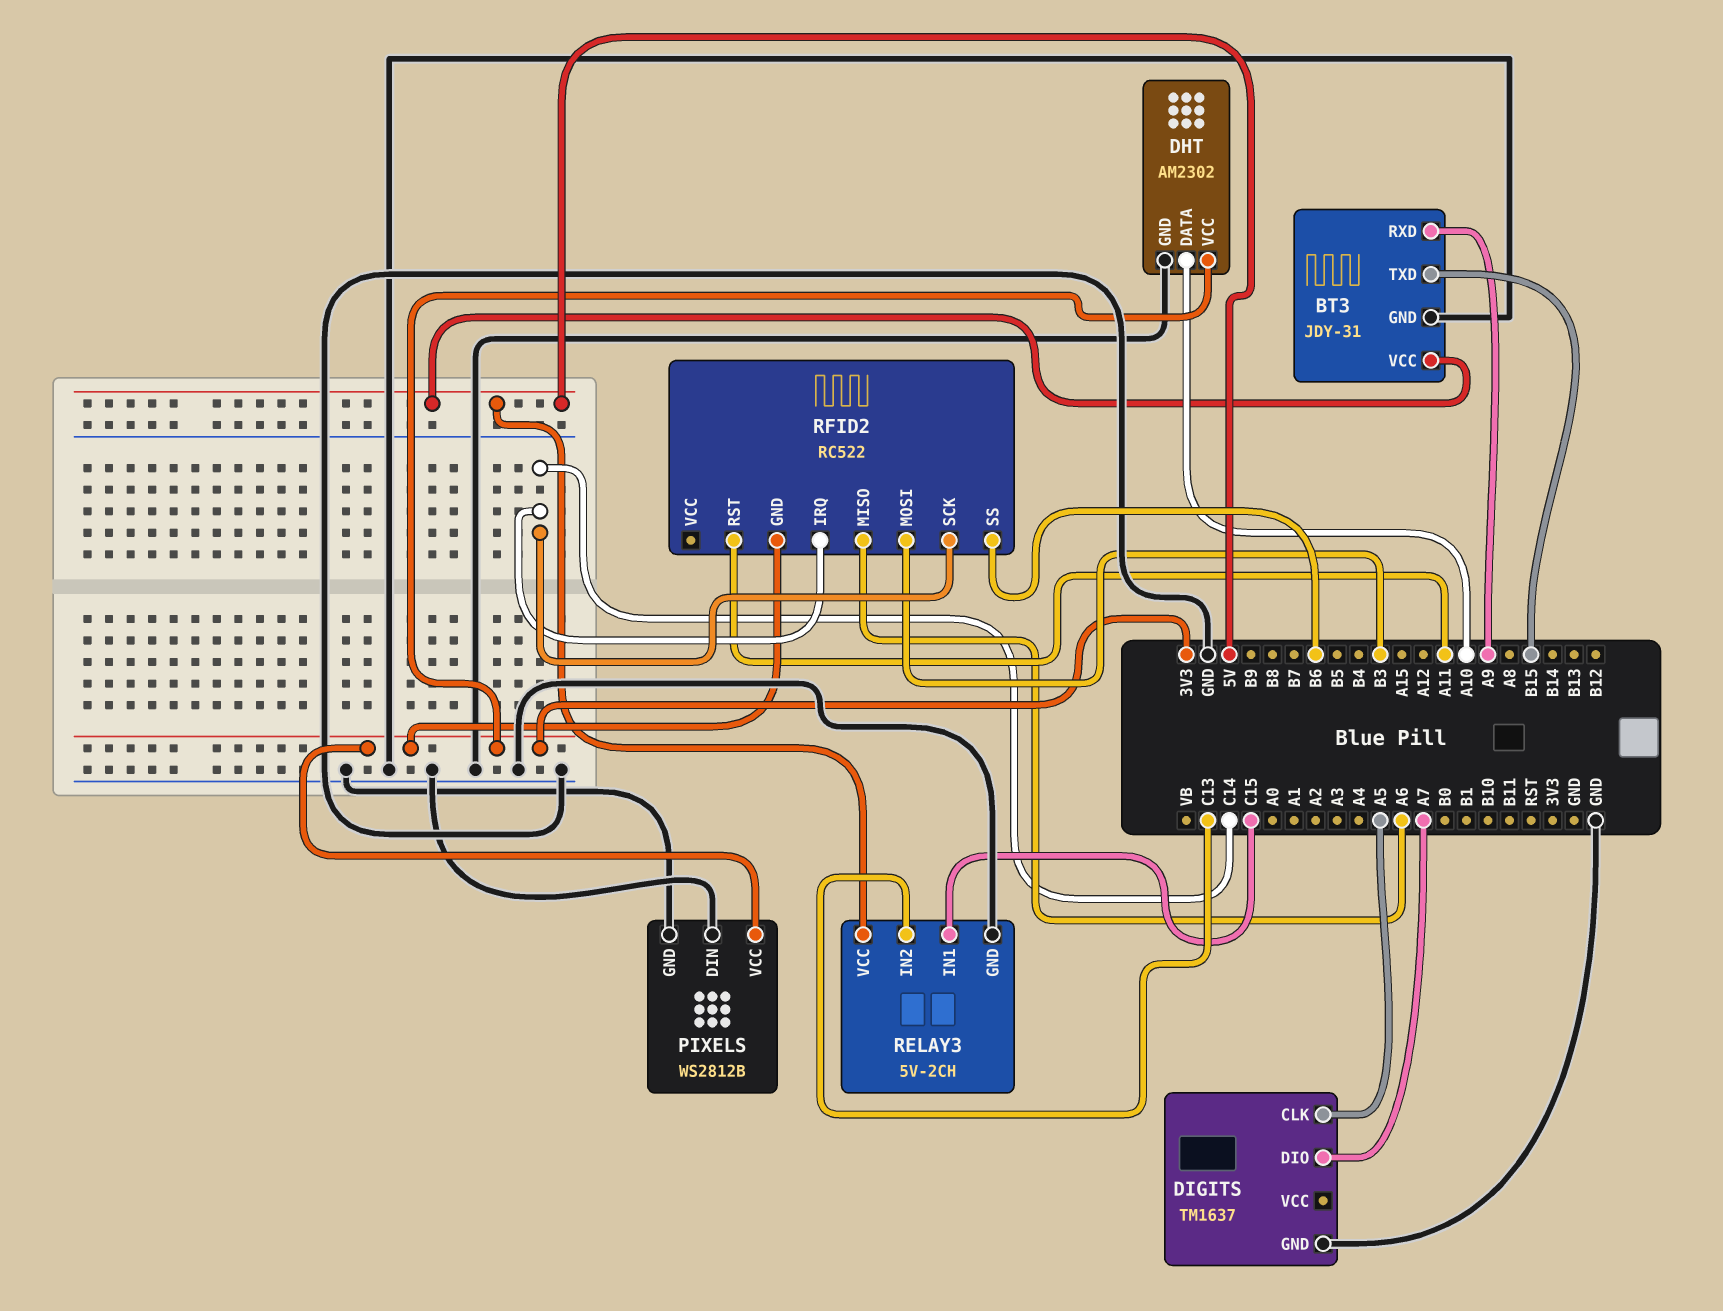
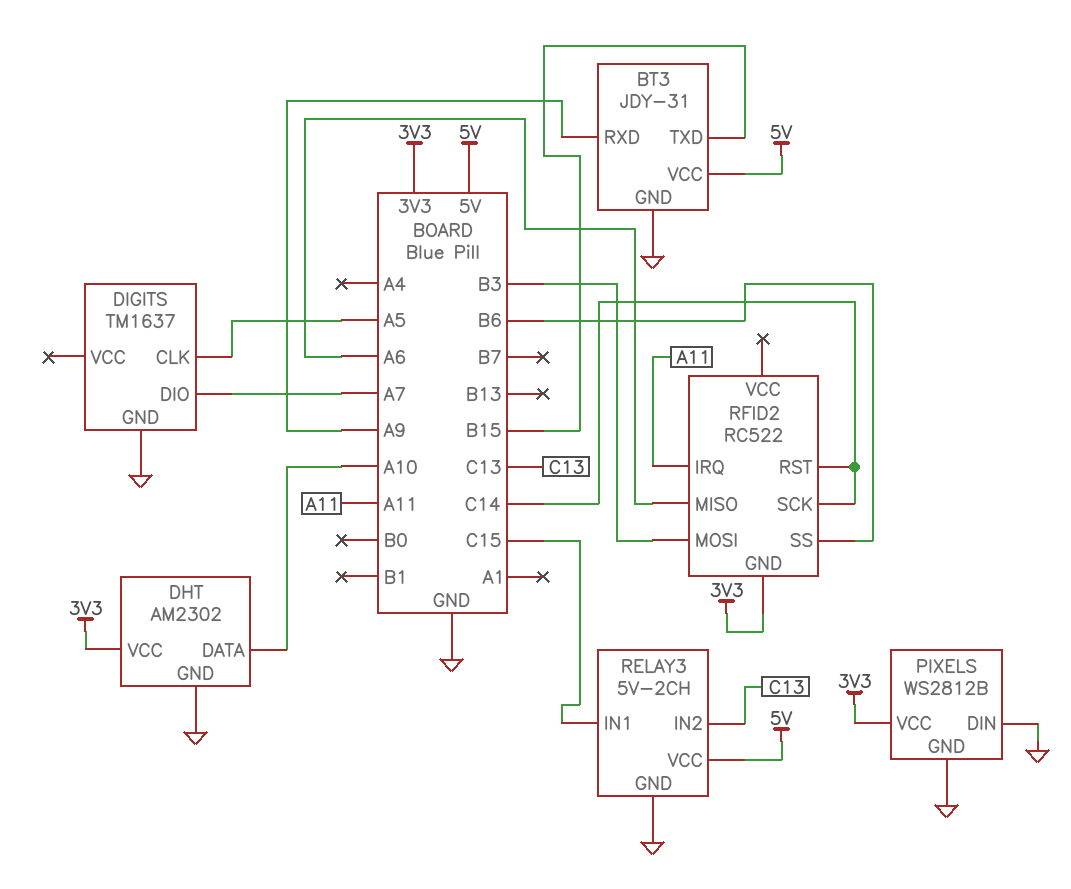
RFID2 pin IRQ: C14 -> A11
RFID2 pin RST: A11 -> C14

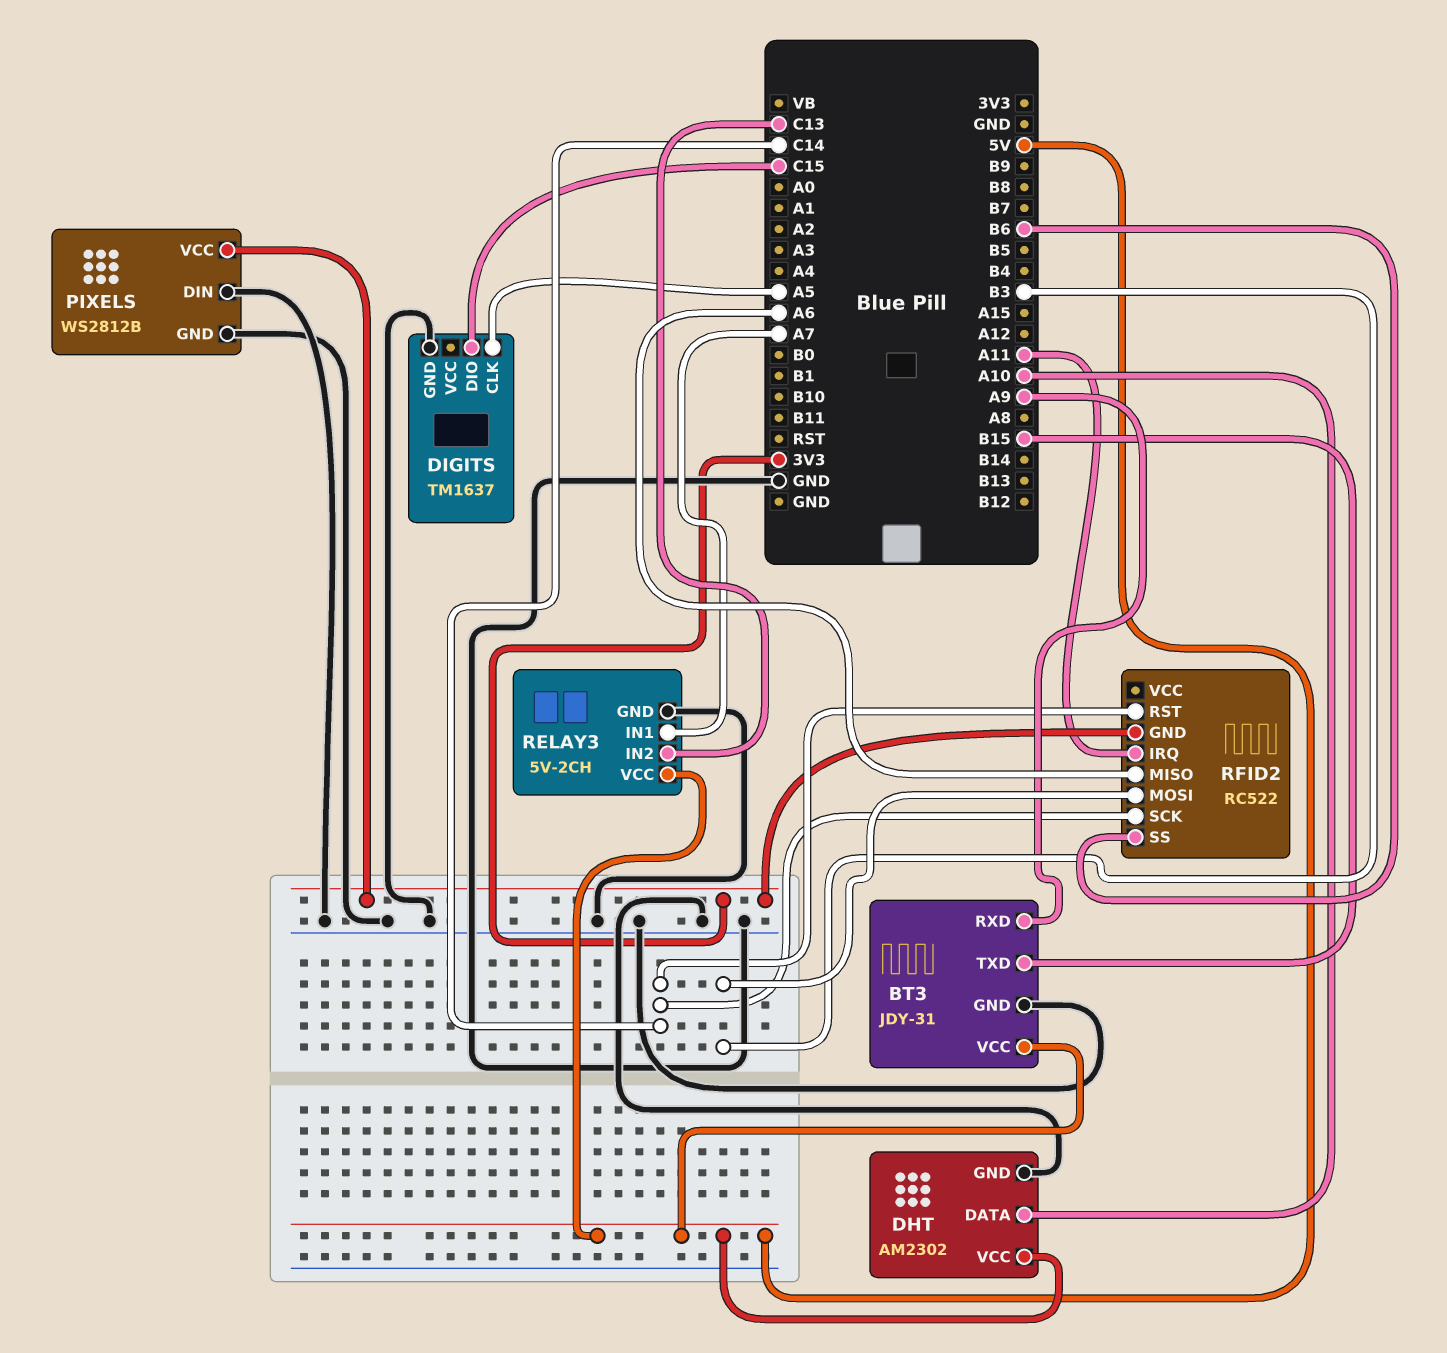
DHT pin VCC: 3V3 -> 5V
DIGITS pin DIO: A7 -> C15
RELAY3 pin IN1: C15 -> A7

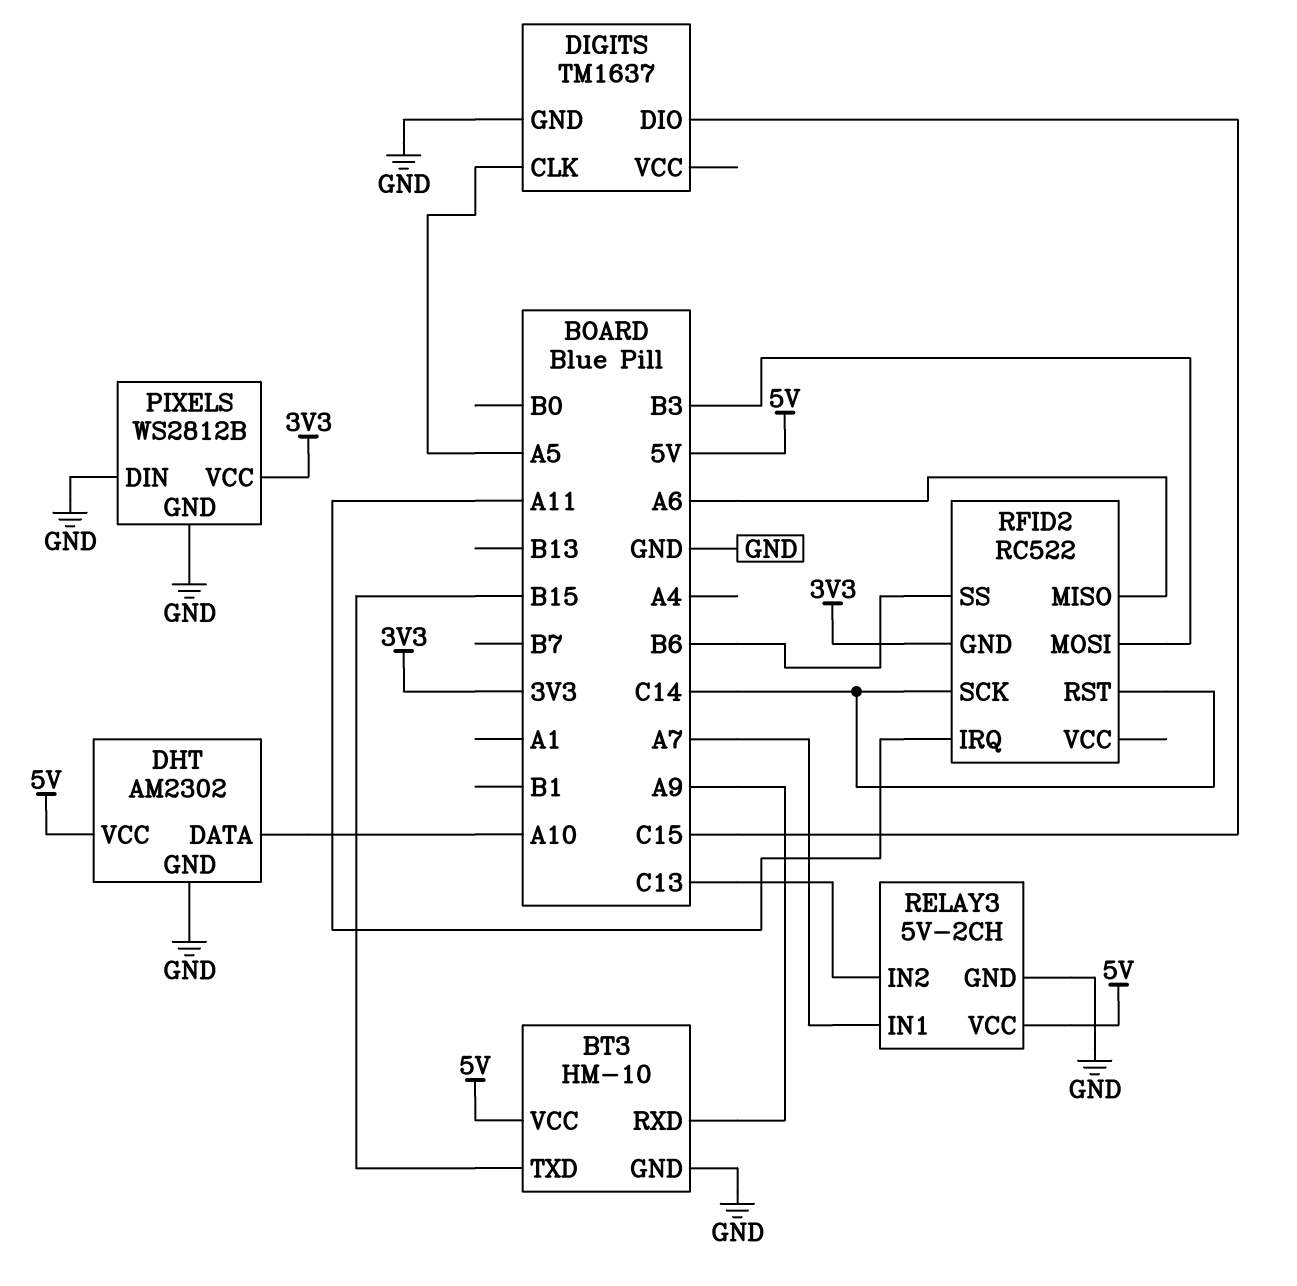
BT3: JDY-31 -> HM-10

